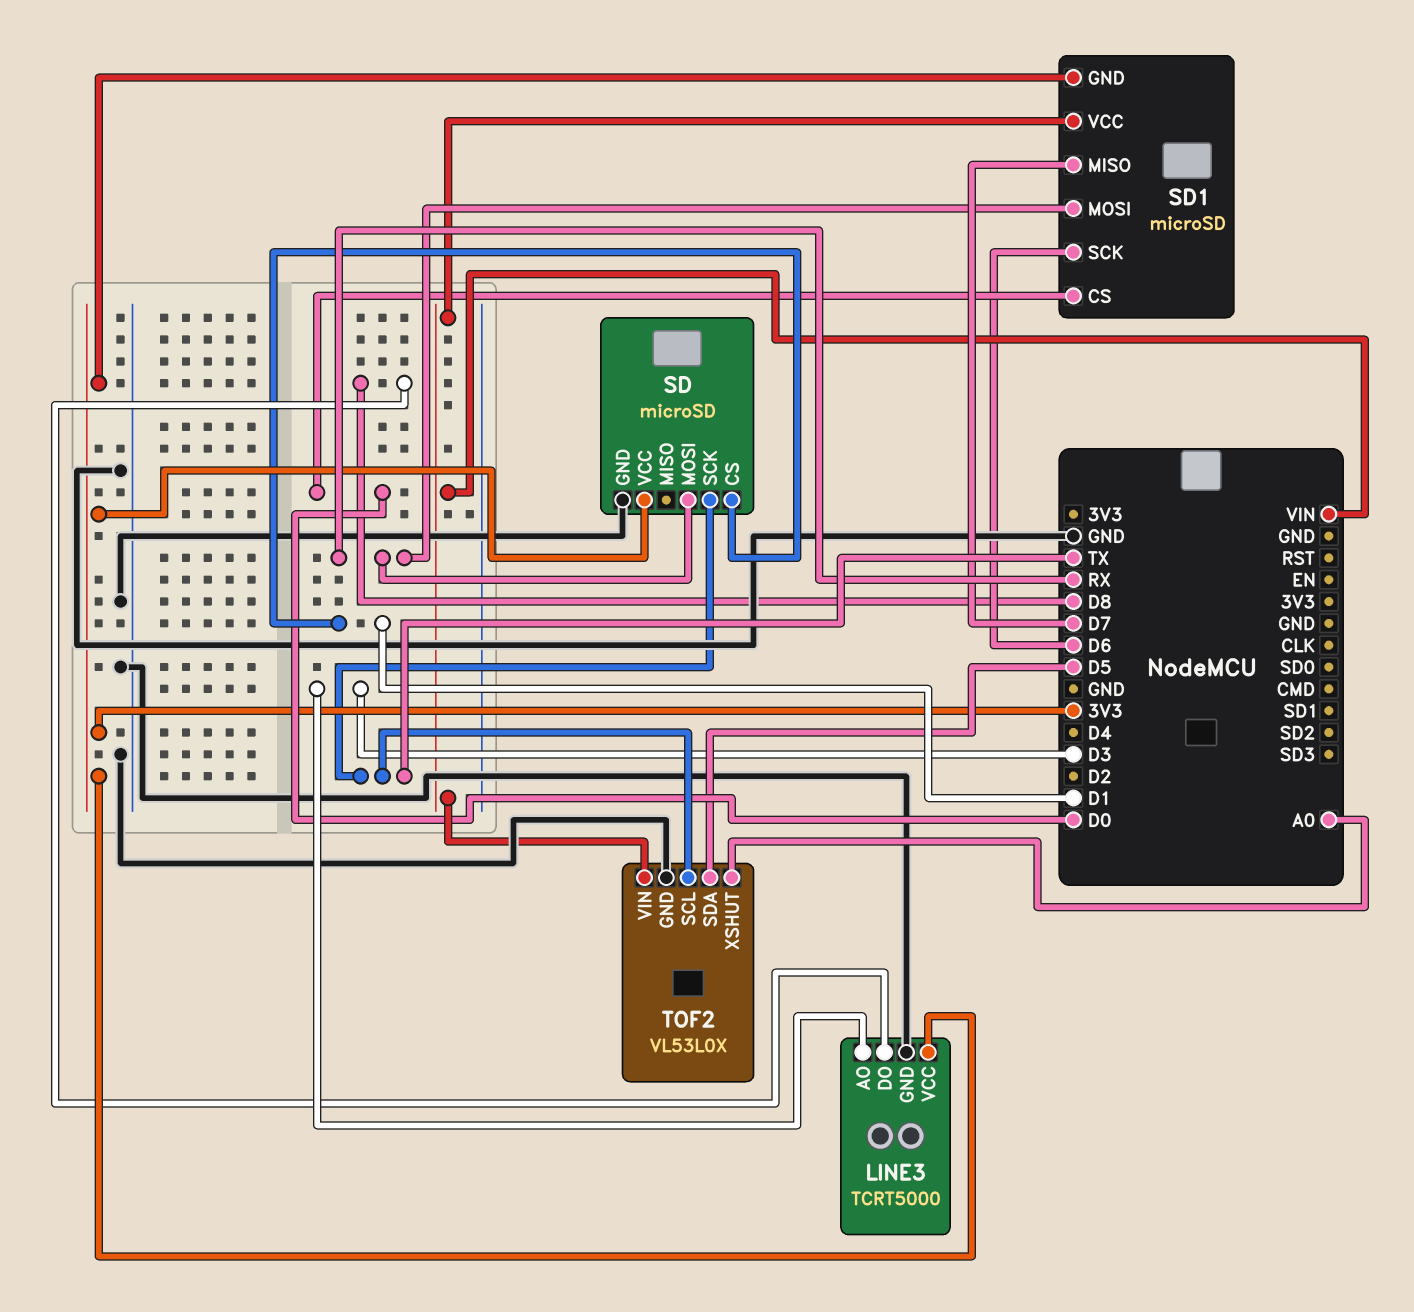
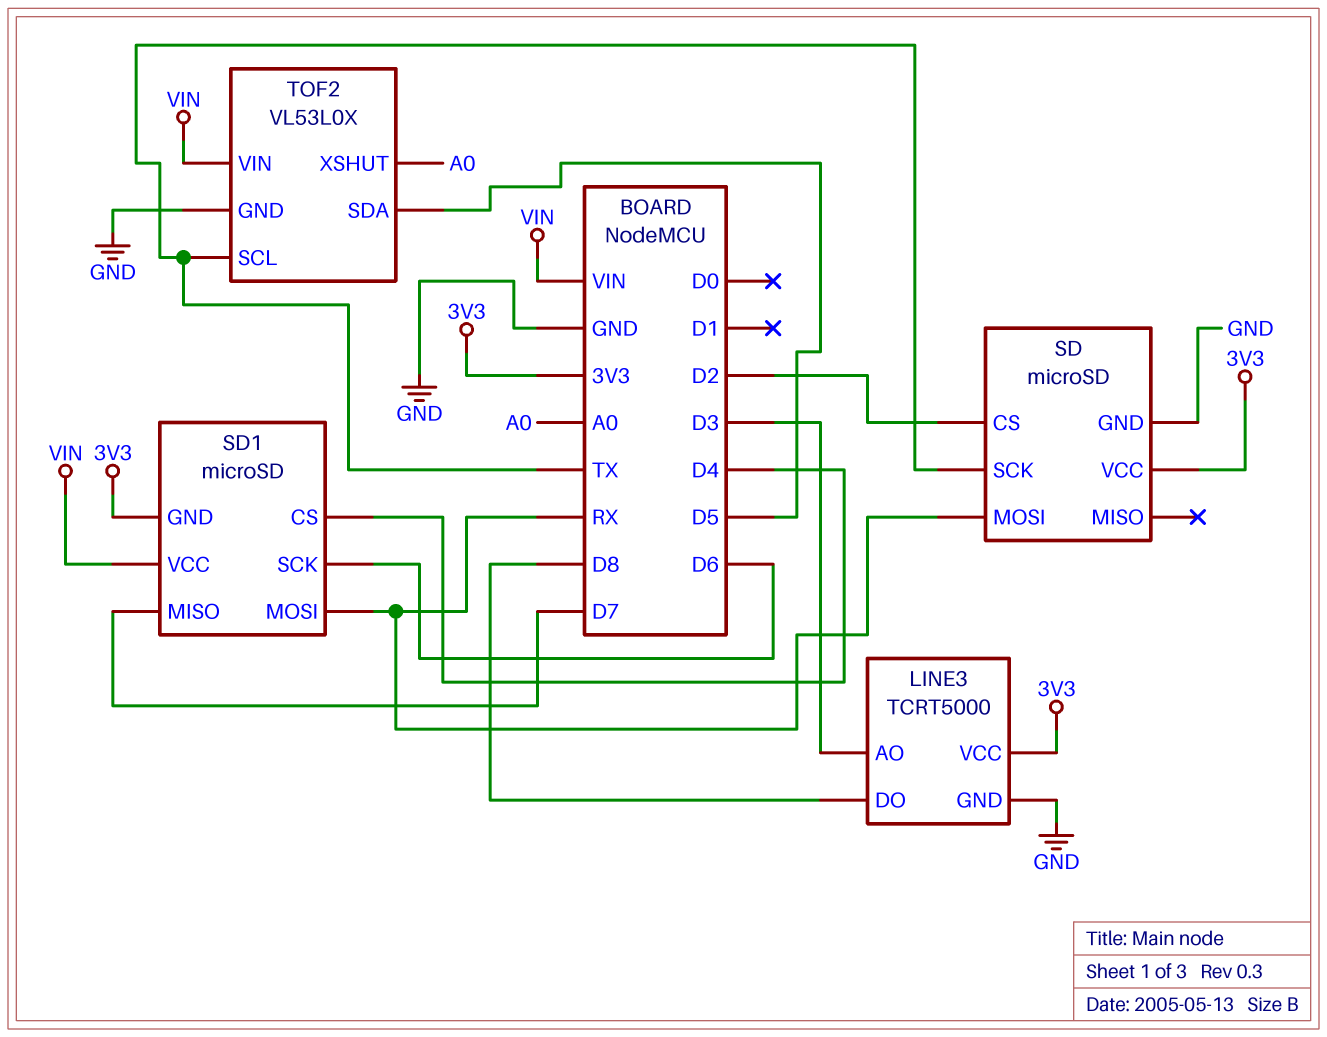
SD pin CS: D1 -> D2
SD1 pin CS: D0 -> D4

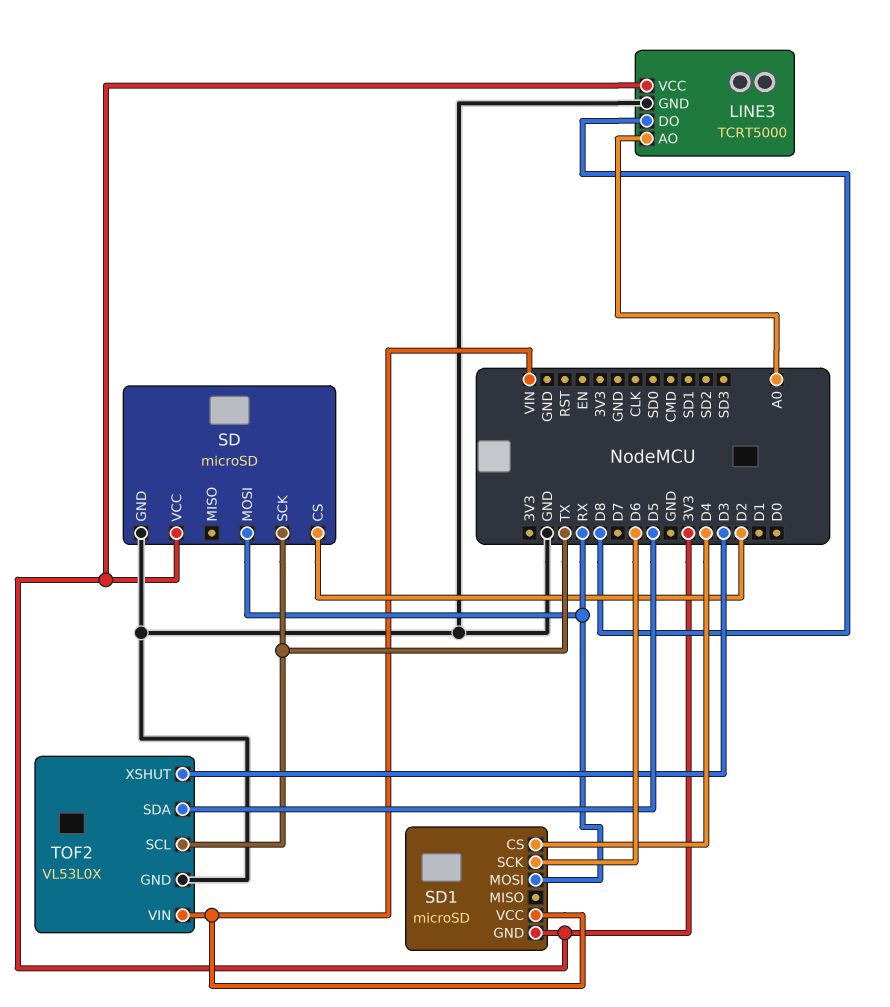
LINE3 pin AO: D3 -> A0
SD1 pin MISO: D7 -> none
TOF2 pin XSHUT: A0 -> D3

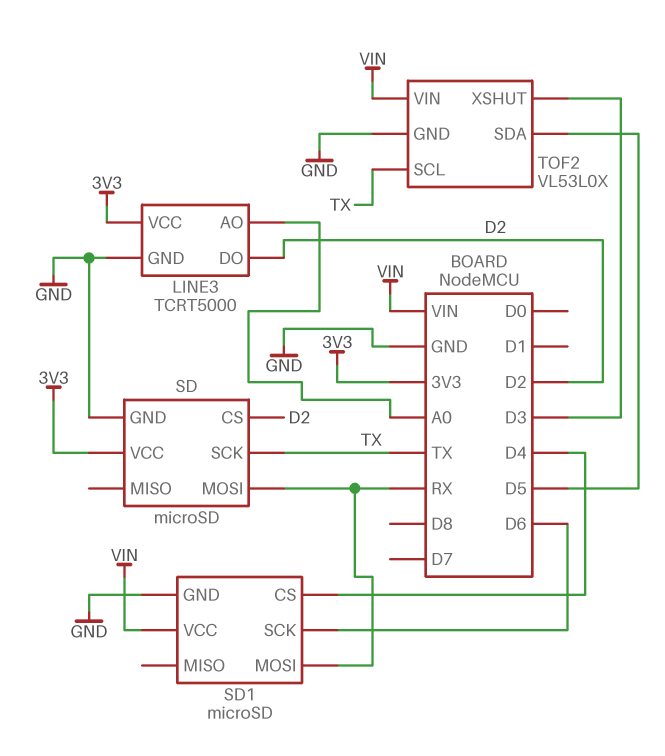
LINE3 pin DO: D8 -> D2
SD1 pin GND: 3V3 -> GND

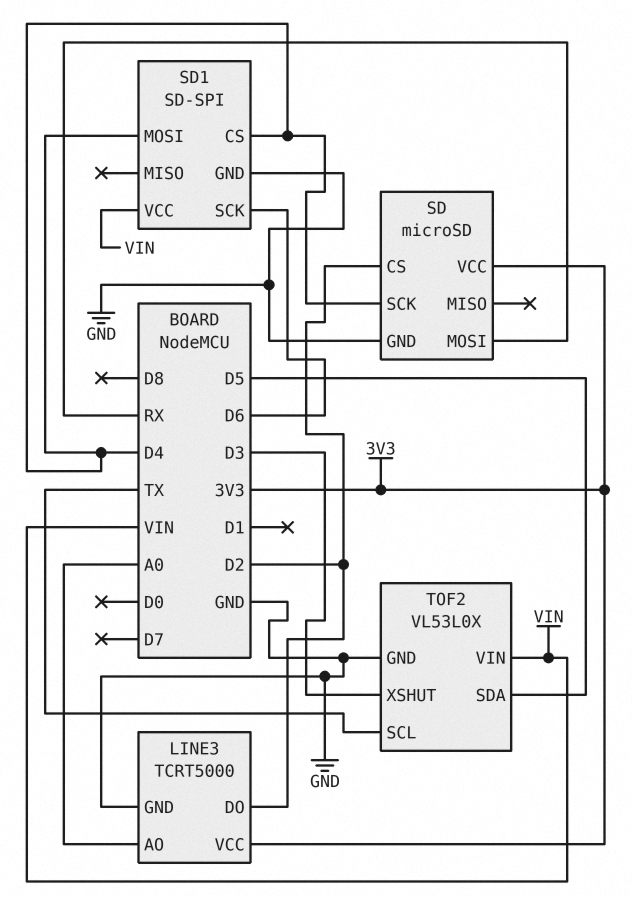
SD pin SCK: TX -> D4
SD1: microSD -> SD-SPI
SD1 pin MOSI: RX -> D4

